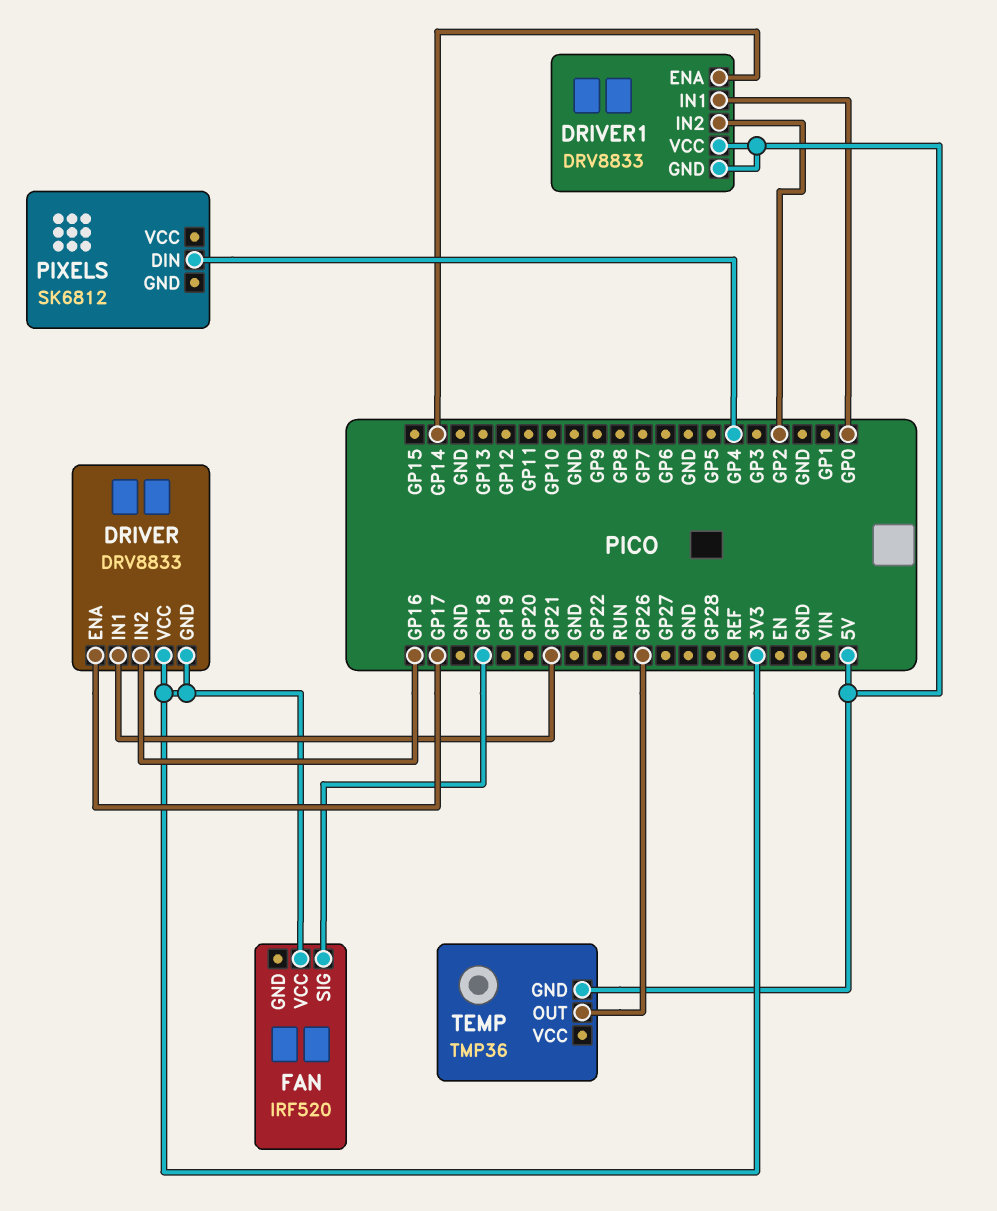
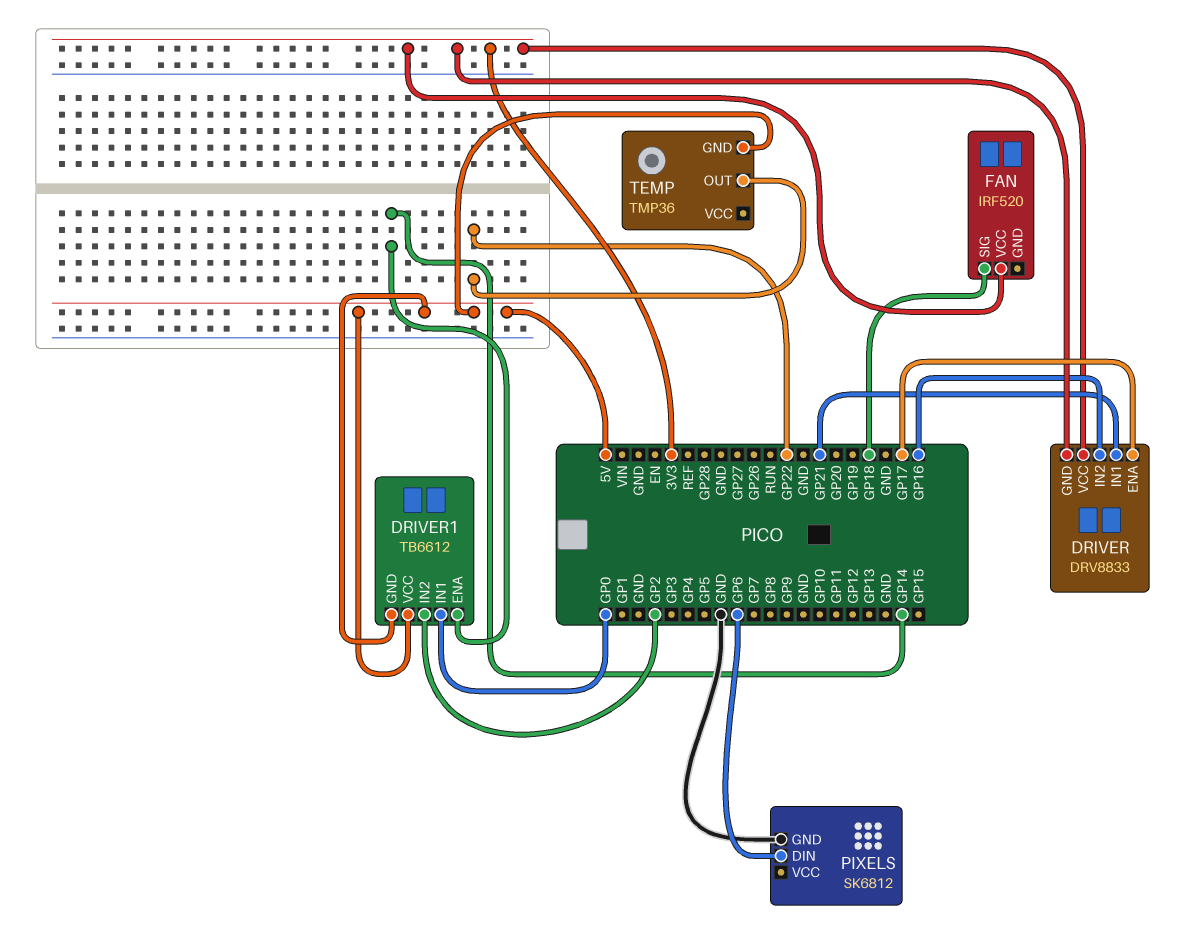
DRIVER1: DRV8833 -> TB6612
PIXELS pin DIN: GP4 -> GP6
PIXELS pin GND: none -> GND
TEMP pin OUT: GP26 -> GP22

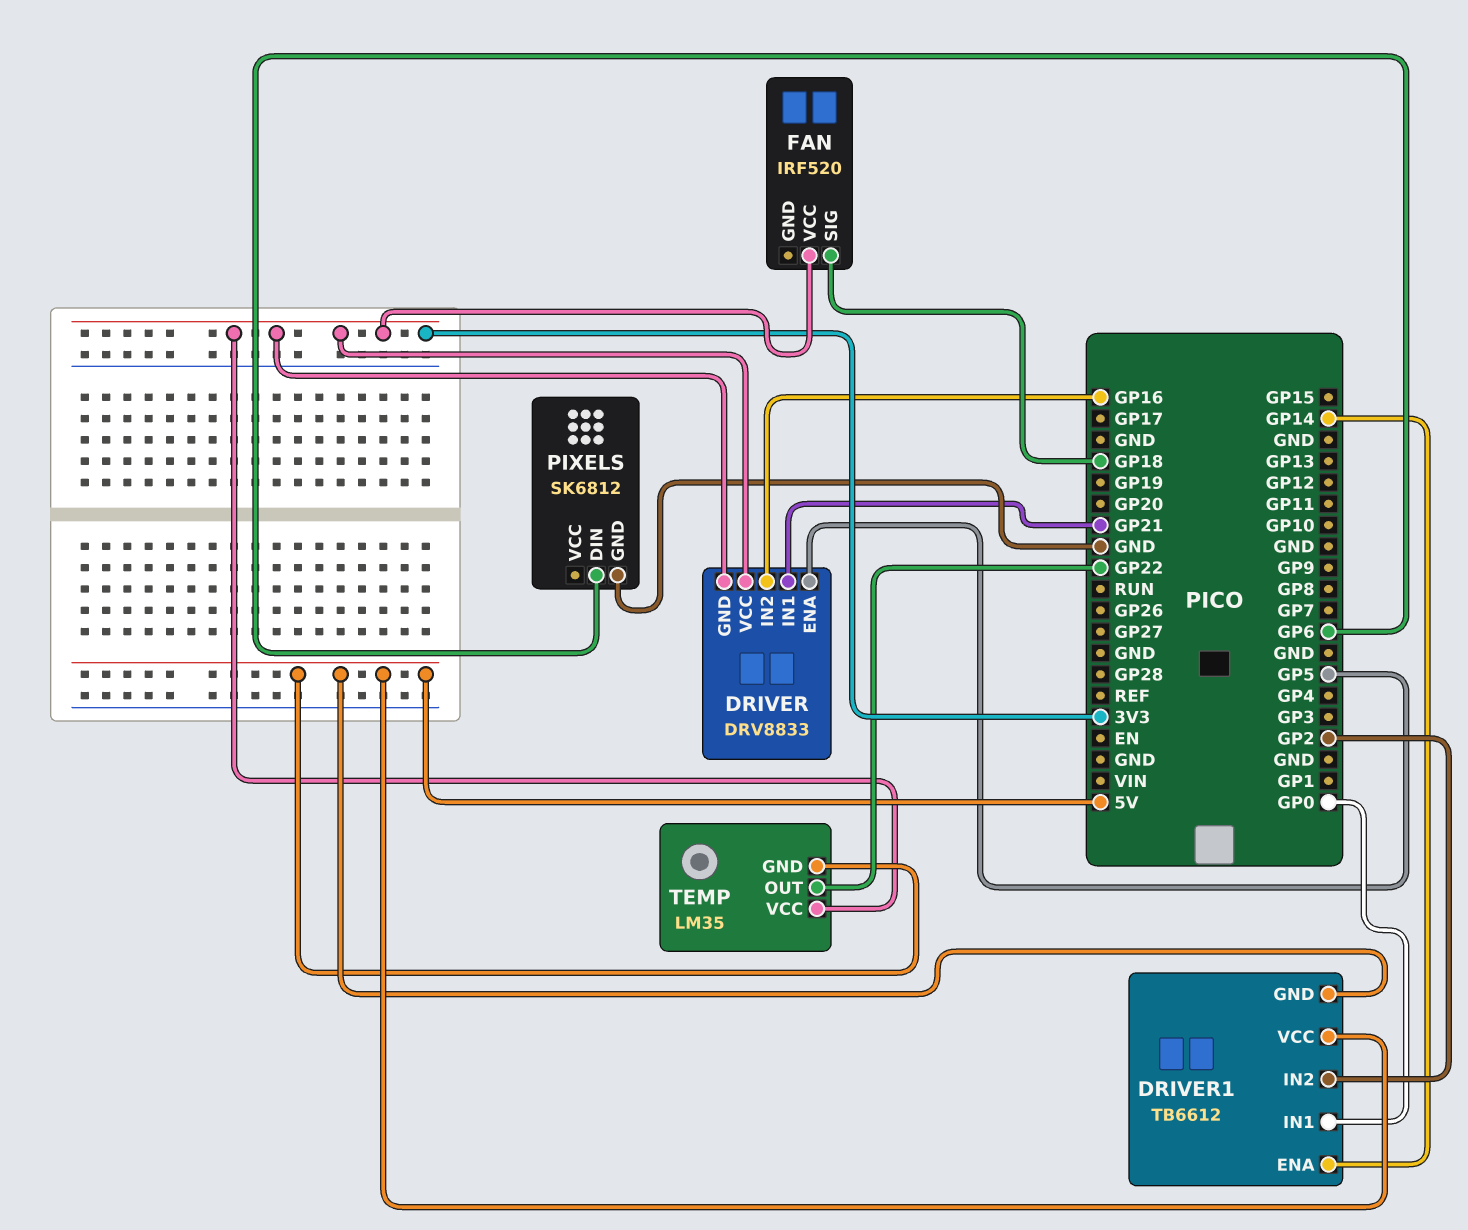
DRIVER pin ENA: GP17 -> GP5
TEMP: TMP36 -> LM35
TEMP pin VCC: none -> 3V3

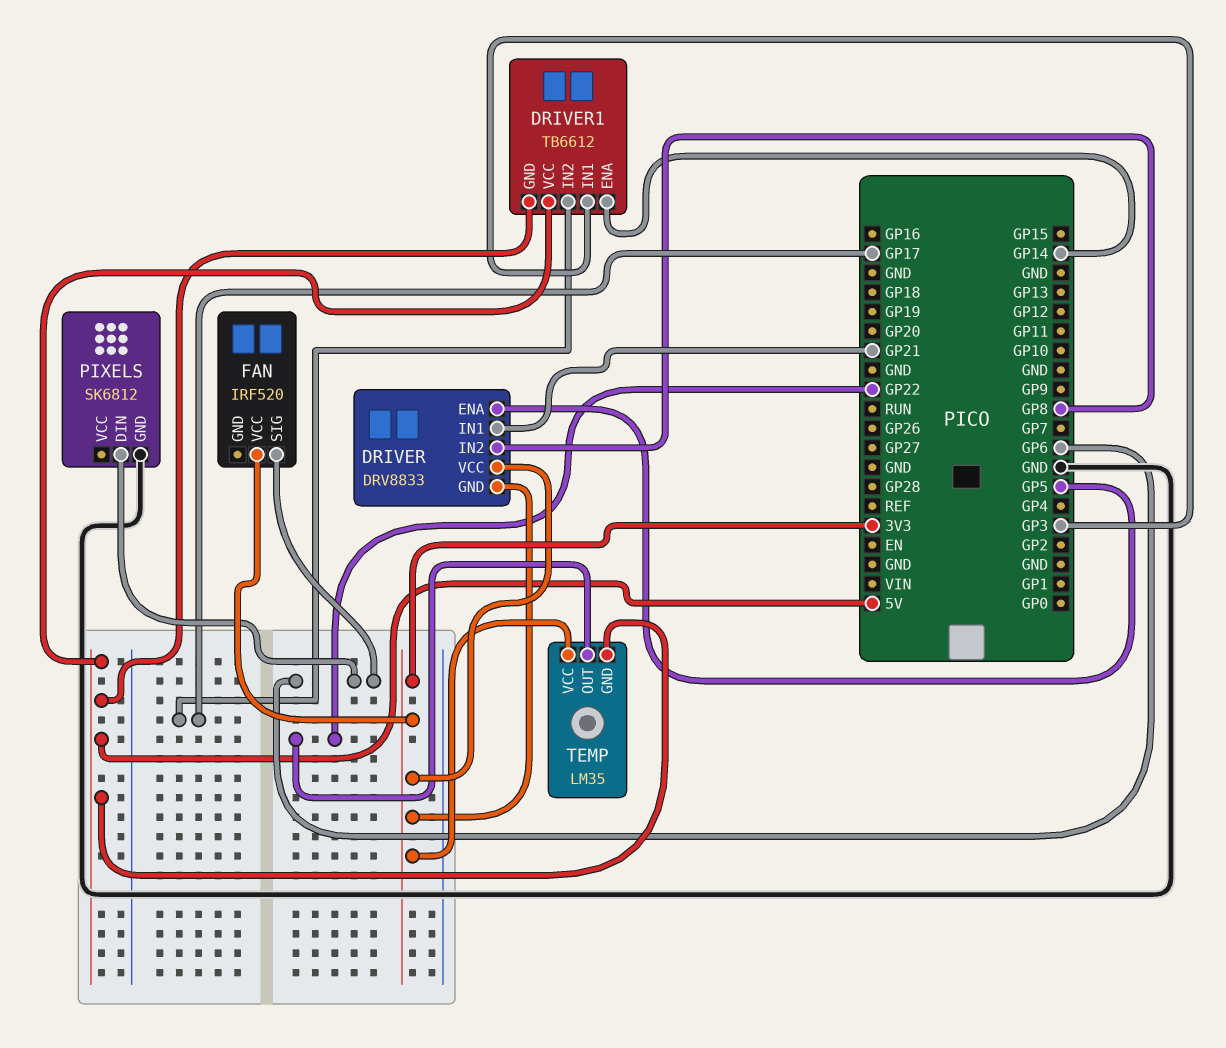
DRIVER pin IN2: GP16 -> GP8
DRIVER1 pin IN1: GP0 -> GP3
DRIVER1 pin IN2: GP2 -> GP17
FAN pin SIG: GP18 -> GP6

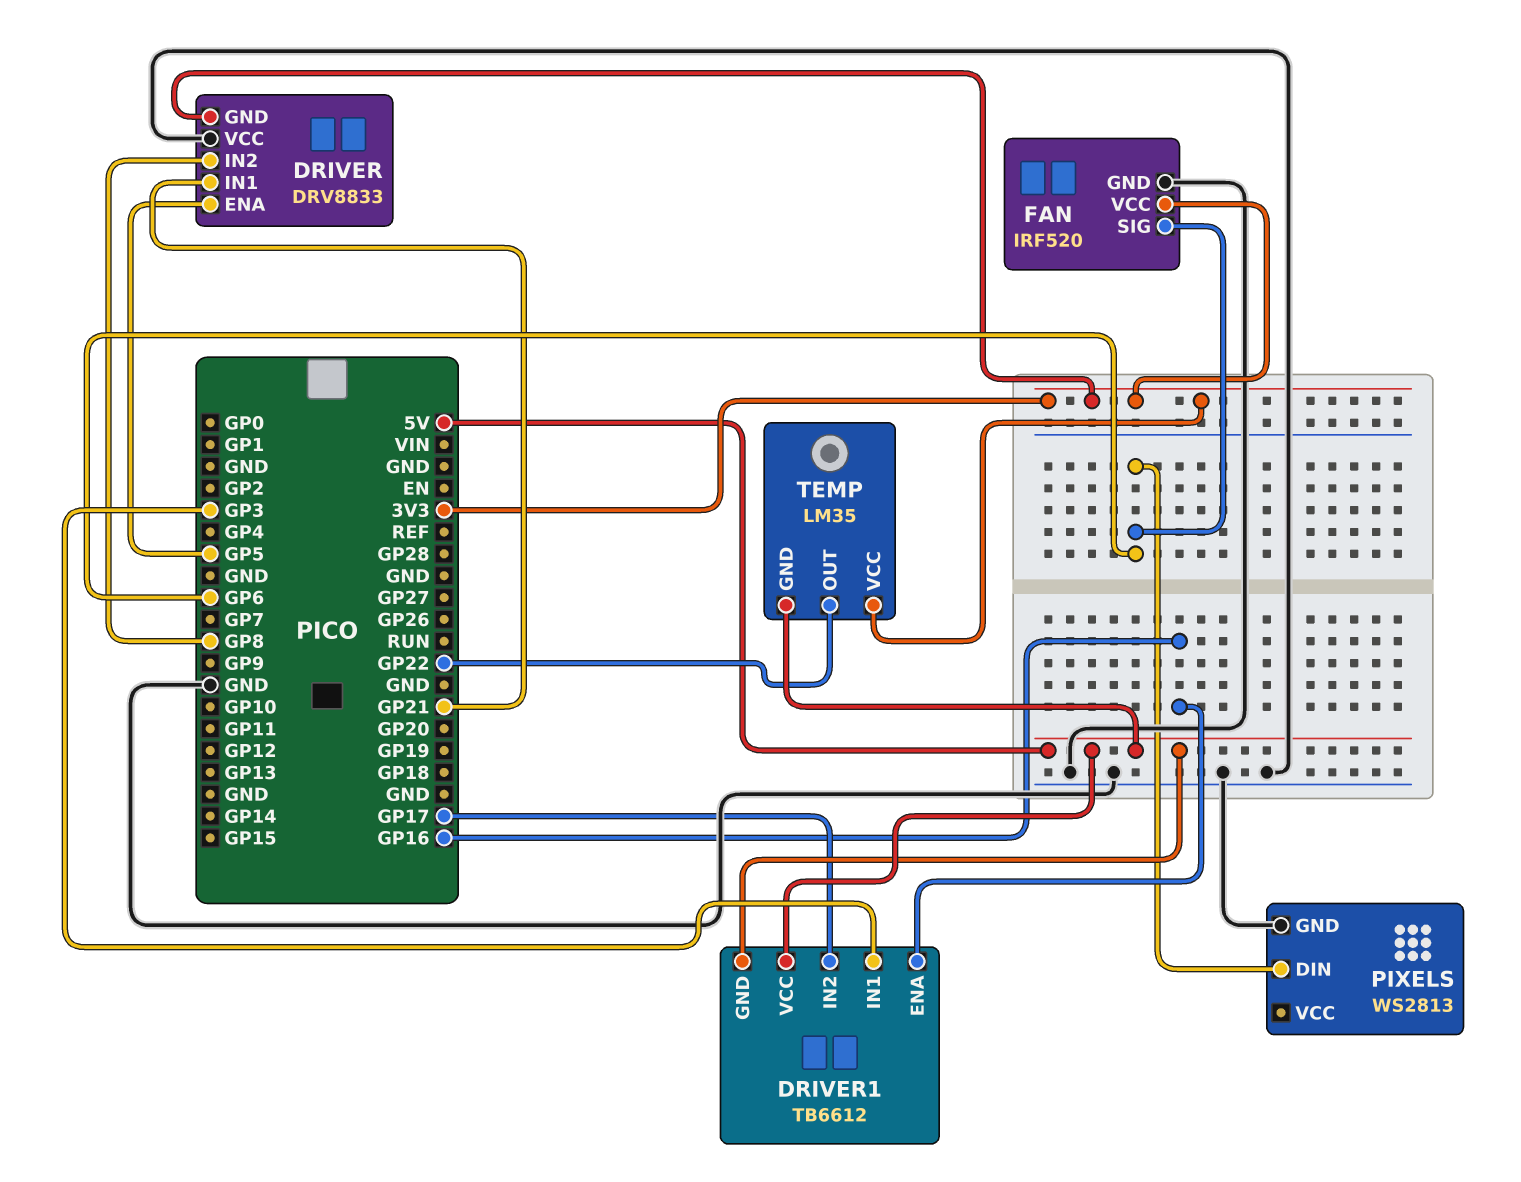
DRIVER pin VCC: 3V3 -> GND
DRIVER1 pin ENA: GP14 -> GP16
FAN pin GND: none -> GND
PIXELS: SK6812 -> WS2813

